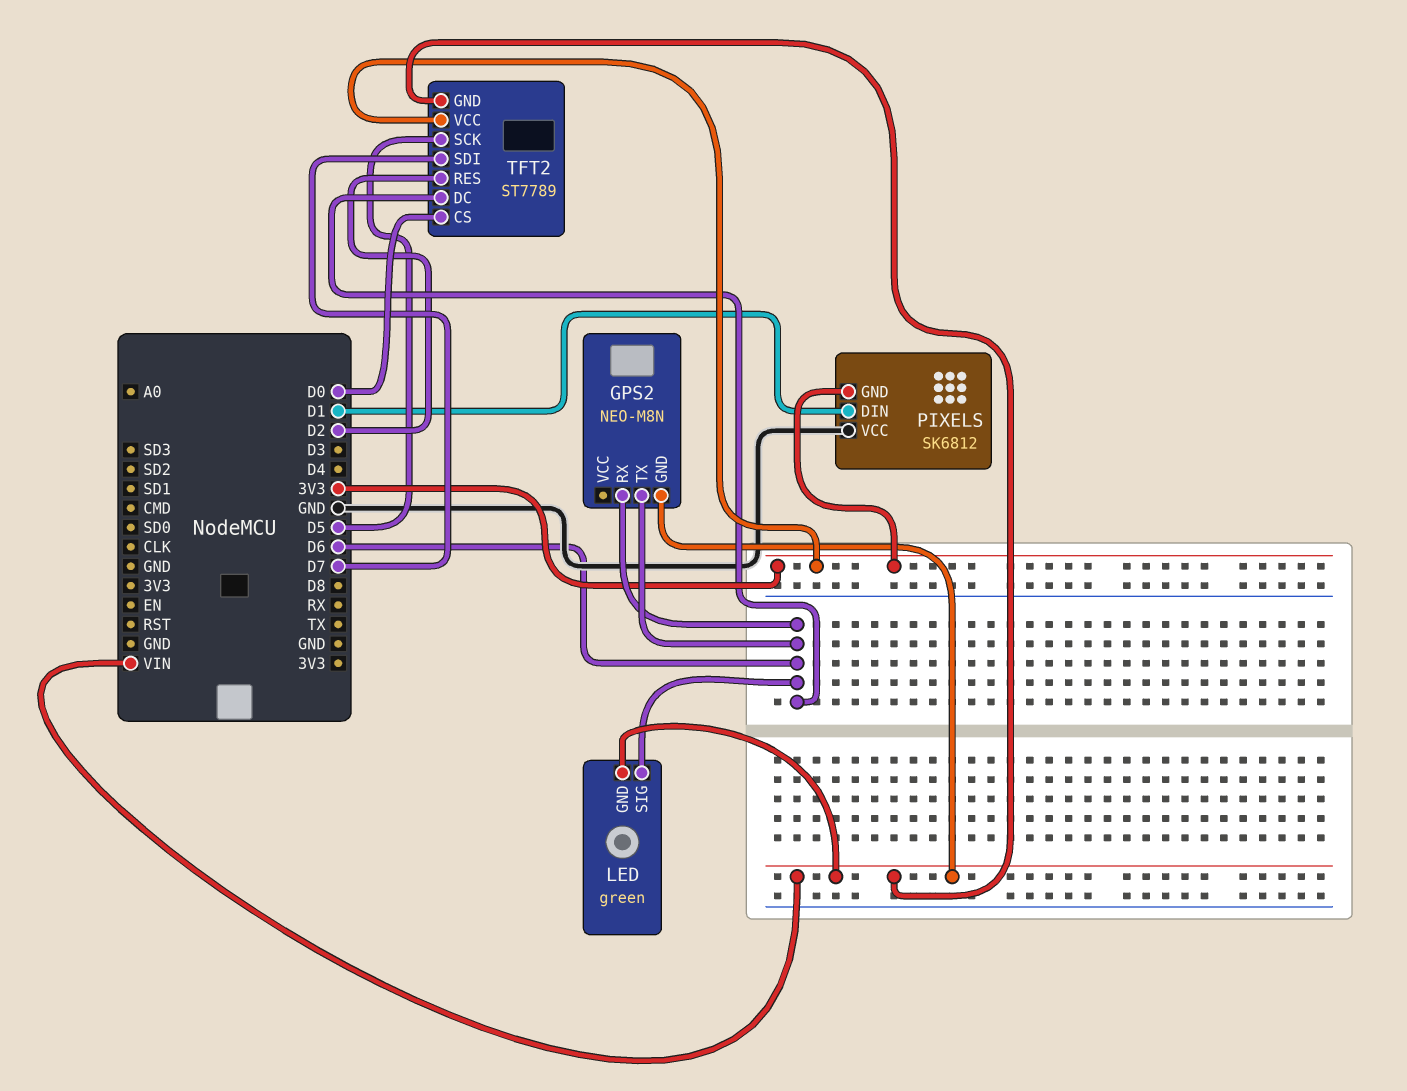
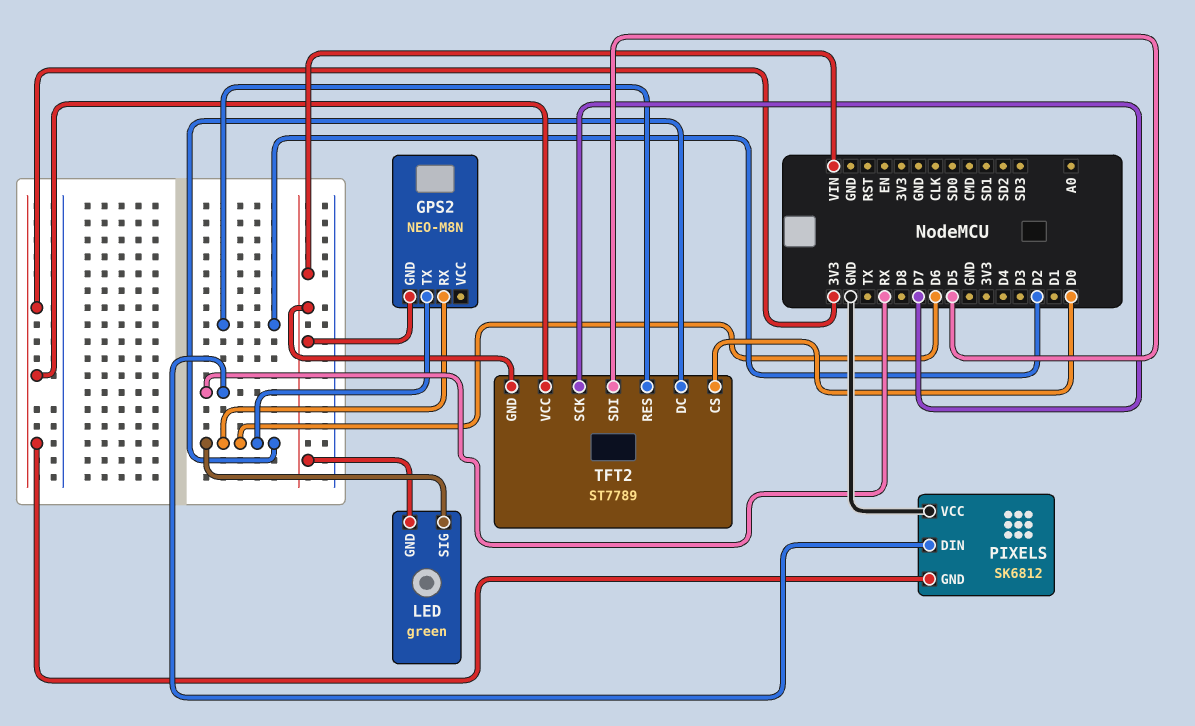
PIXELS pin DIN: D1 -> RX
TFT2 pin SCK: D5 -> D7
TFT2 pin SDI: D7 -> D5

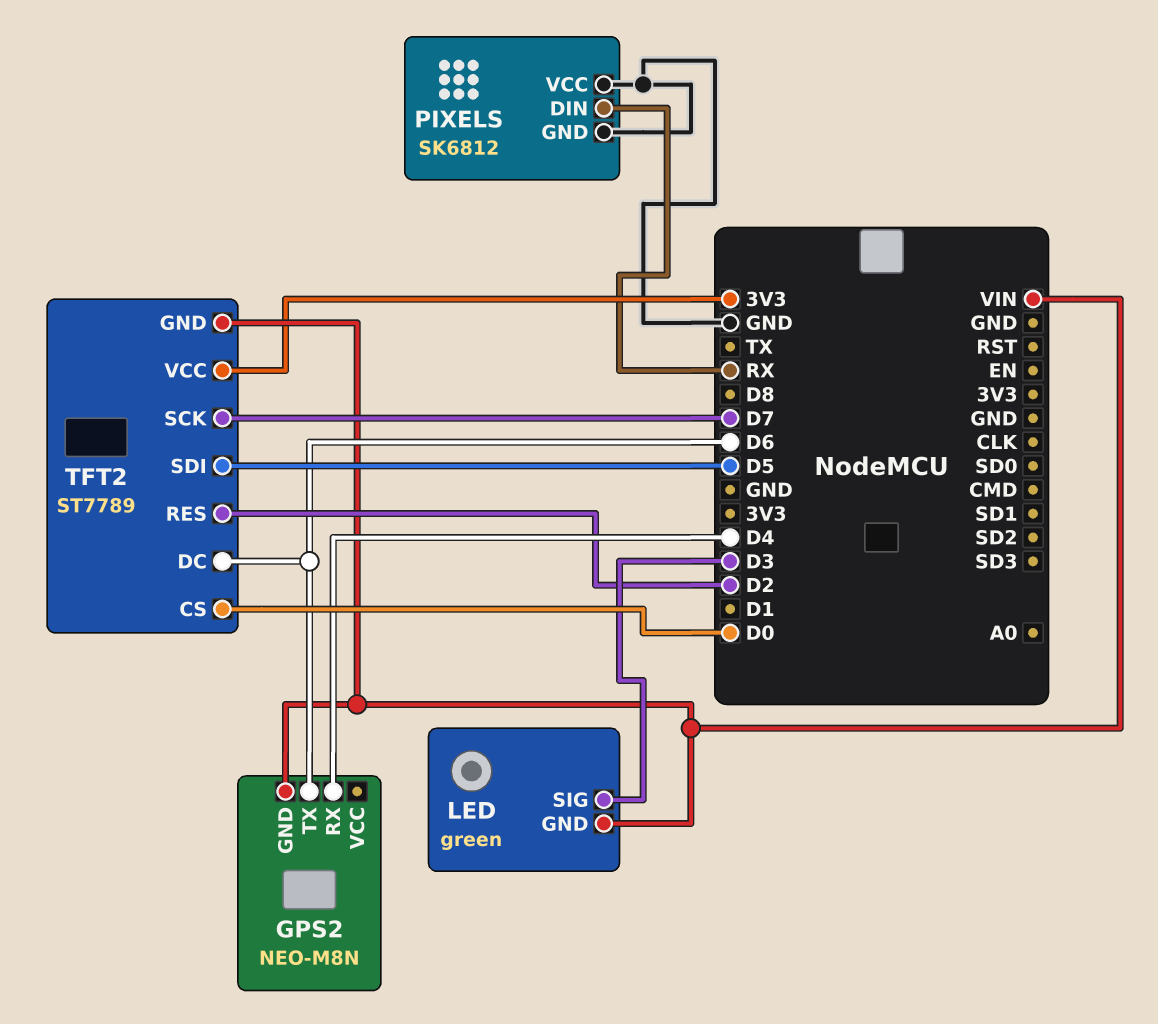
GPS2 pin RX: D6 -> D4
LED pin SIG: D6 -> D3
PIXELS pin GND: 3V3 -> GND

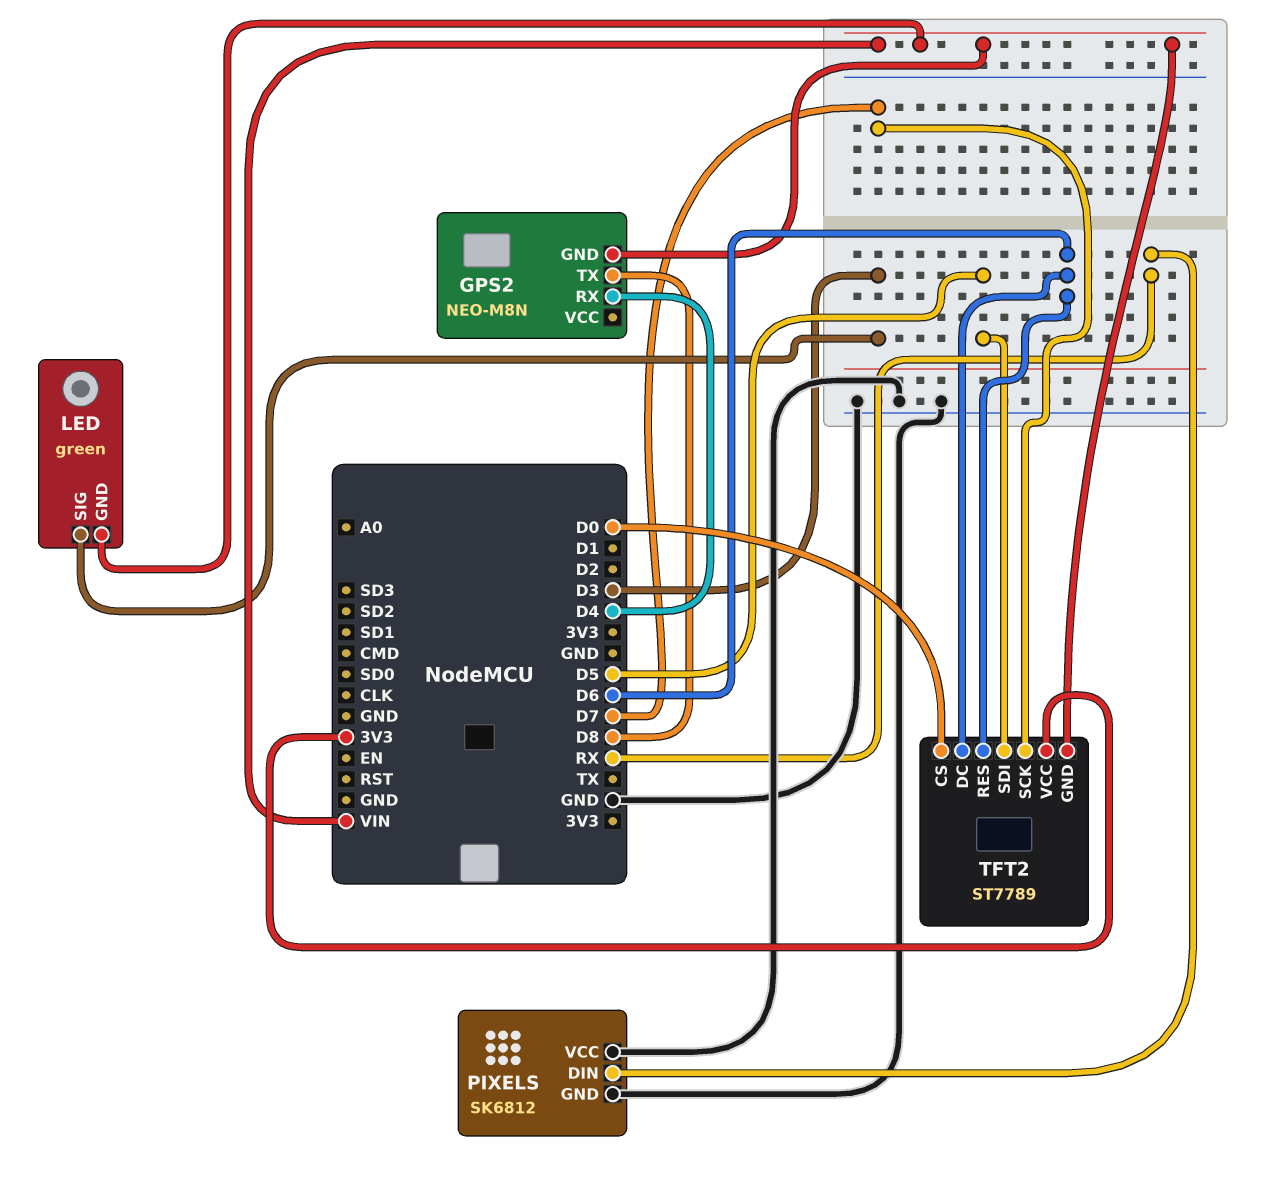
GPS2 pin TX: D6 -> D8
TFT2 pin RES: D2 -> D6

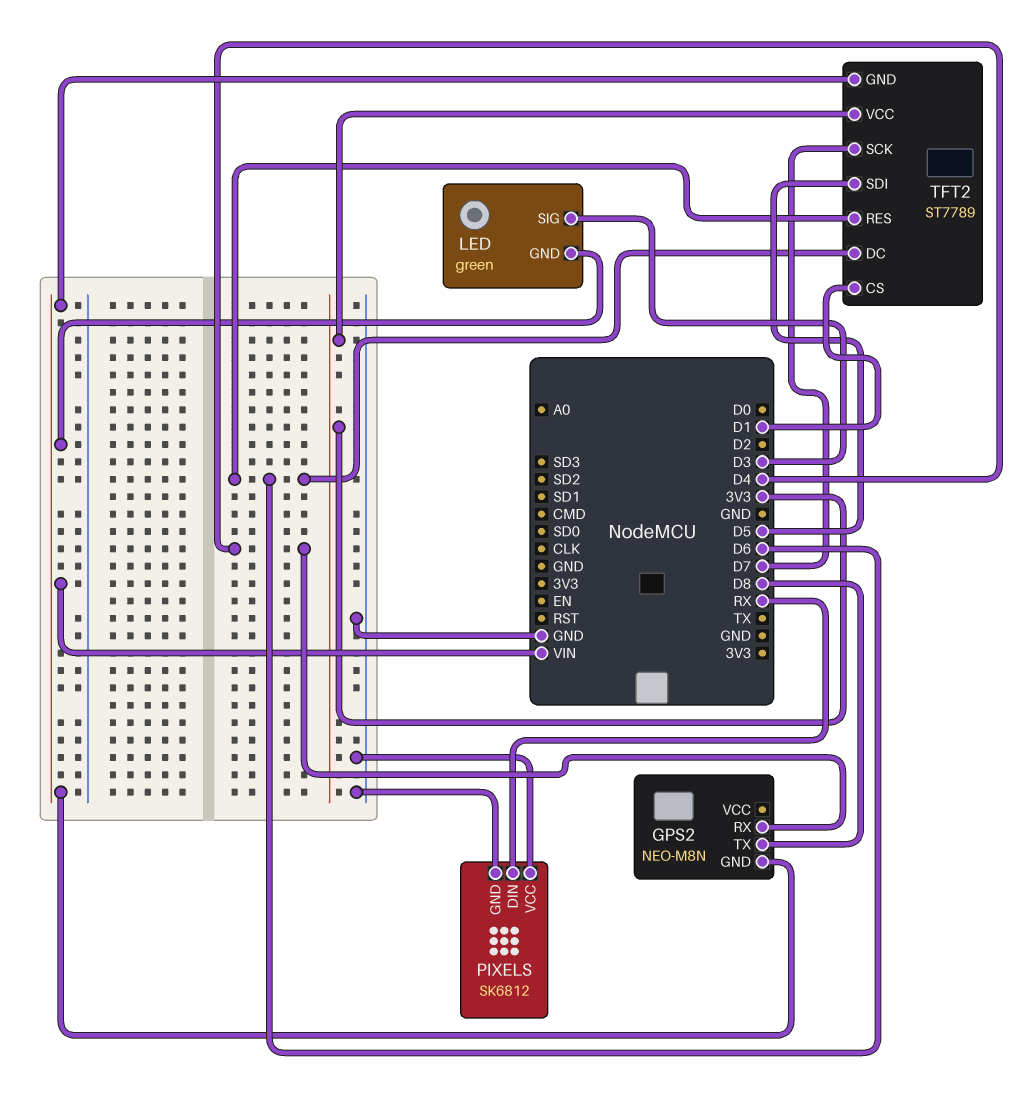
TFT2 pin CS: D0 -> D1

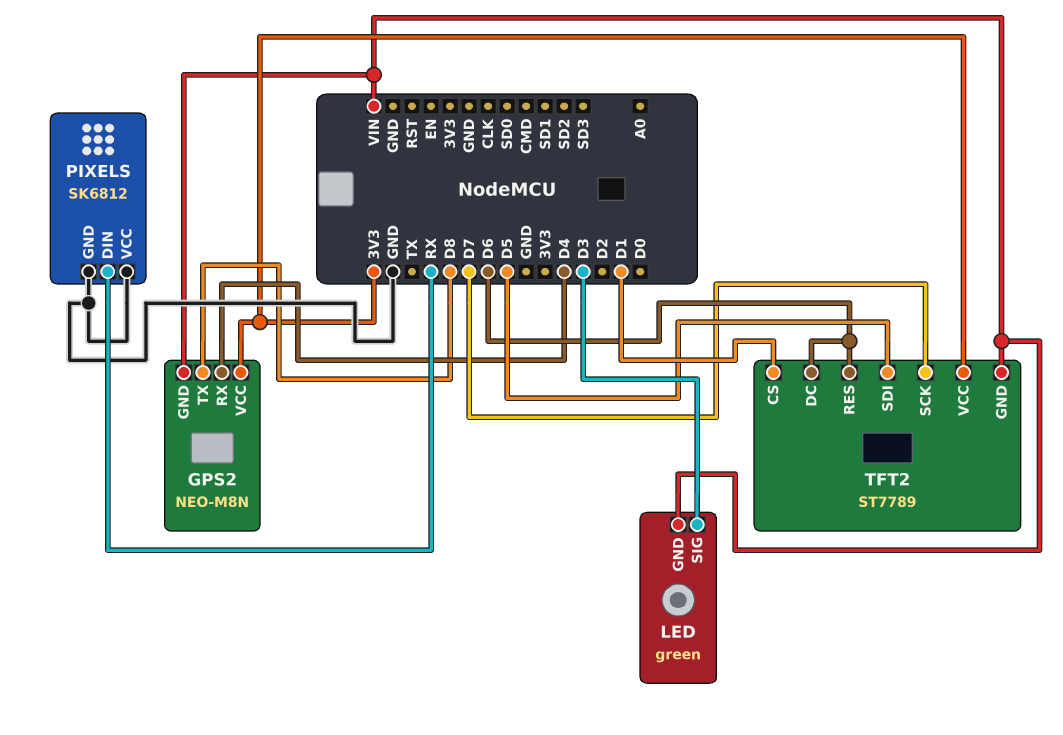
GPS2 pin VCC: none -> 3V3

